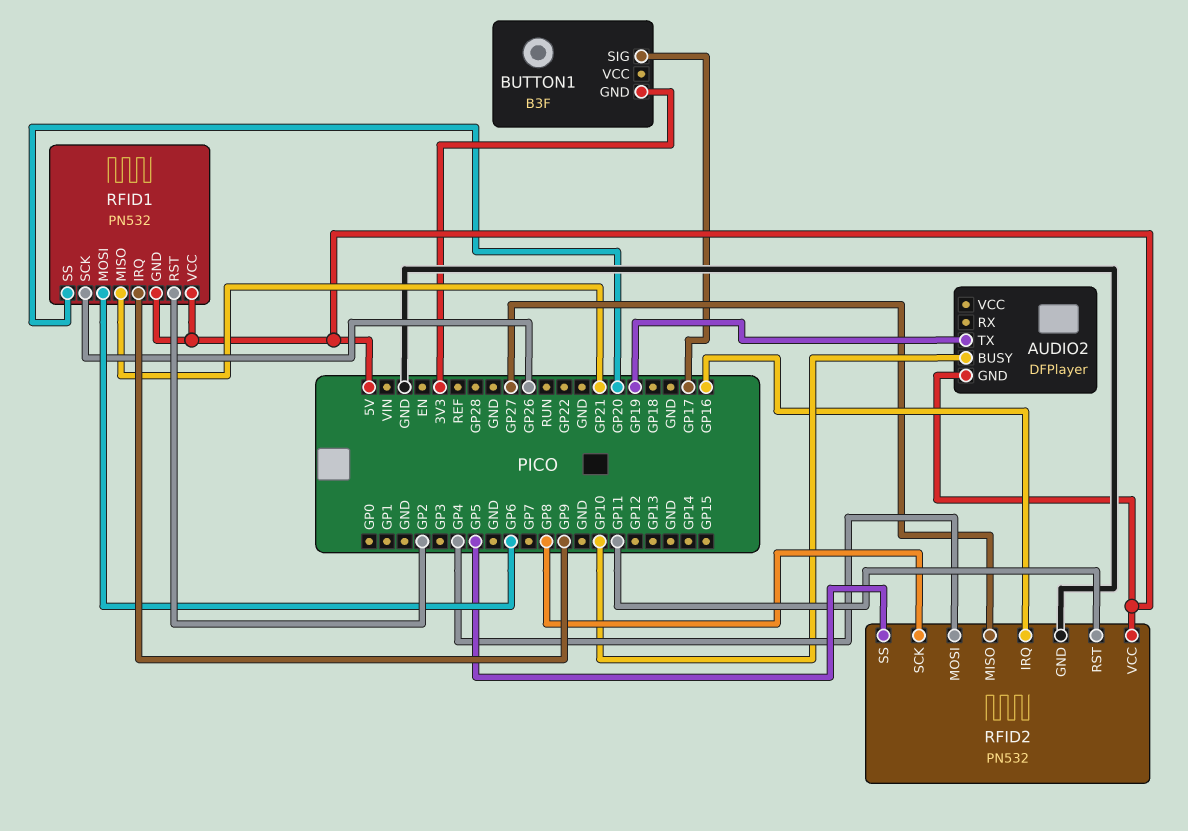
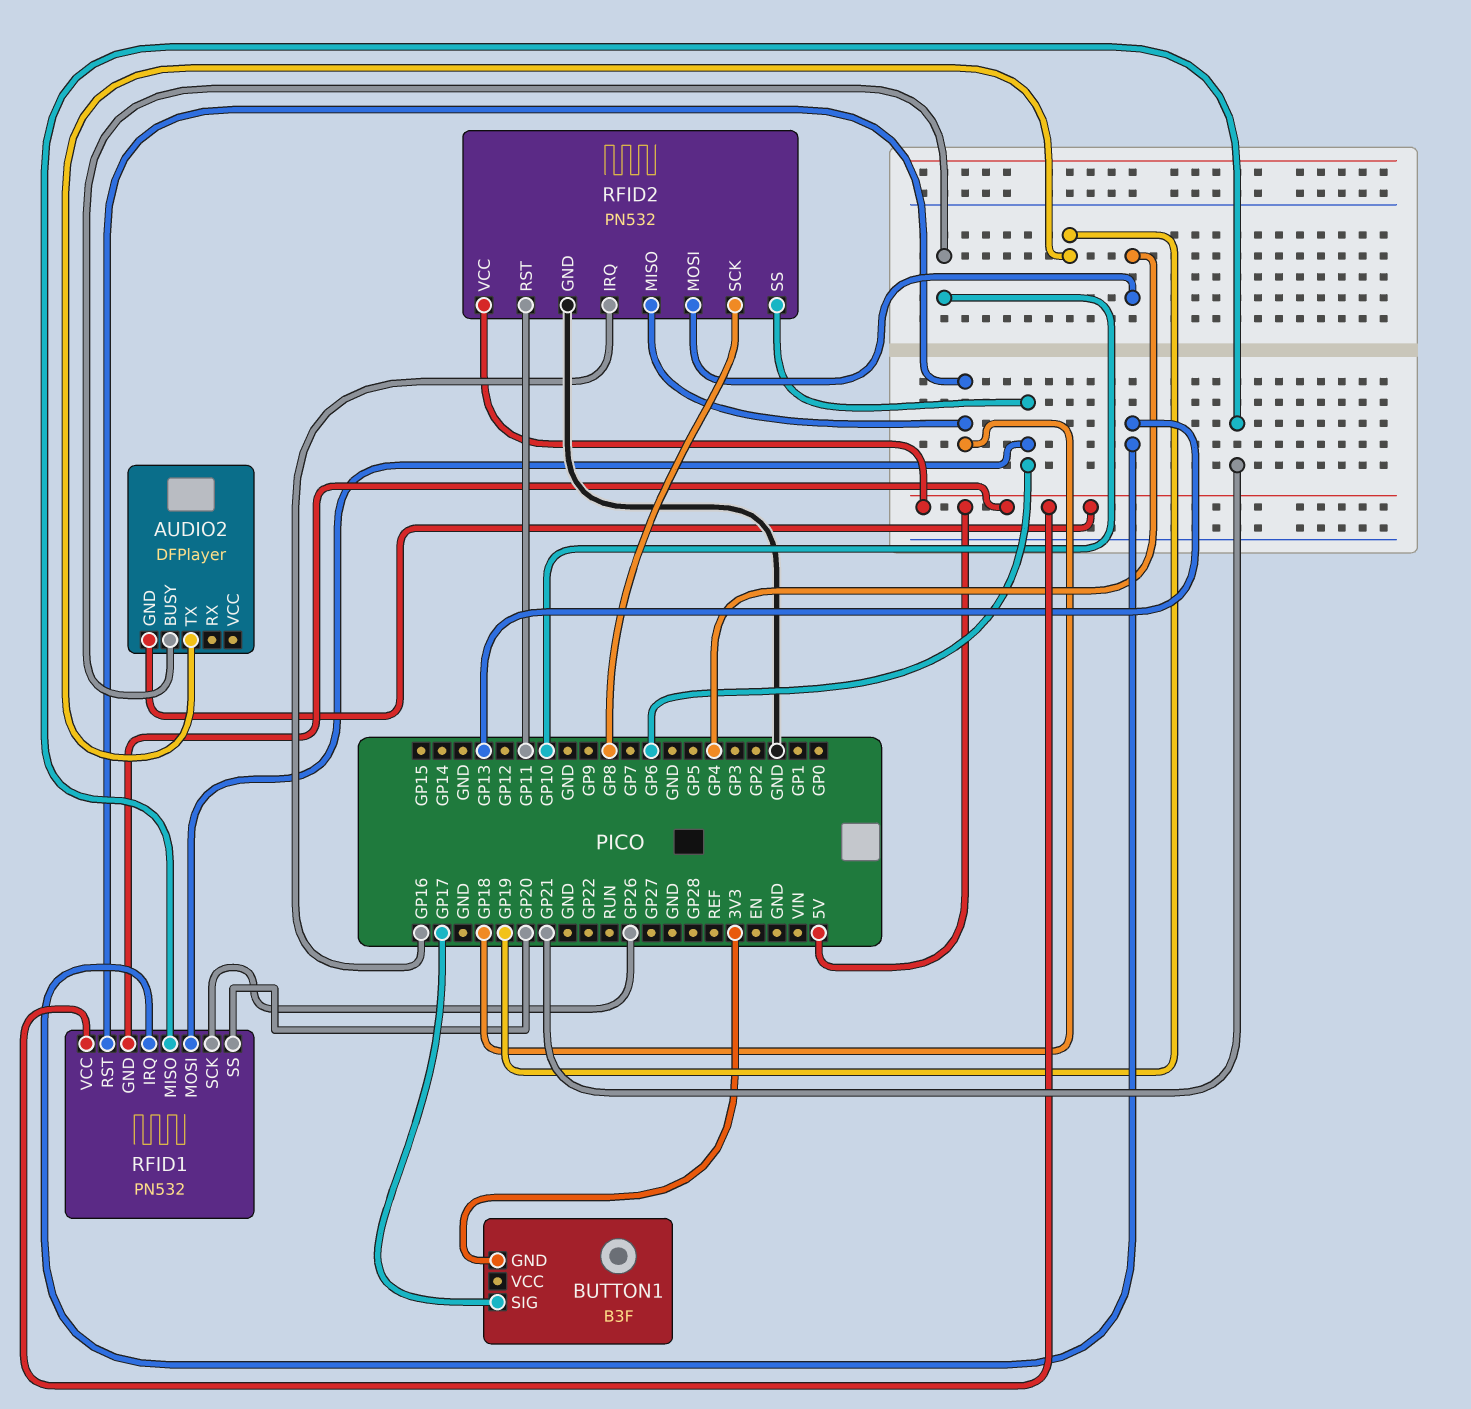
RFID1 pin IRQ: GP9 -> GP13
RFID1 pin RST: GP2 -> GP18
RFID2 pin MISO: GP27 -> GP18
RFID2 pin SS: GP5 -> GP6

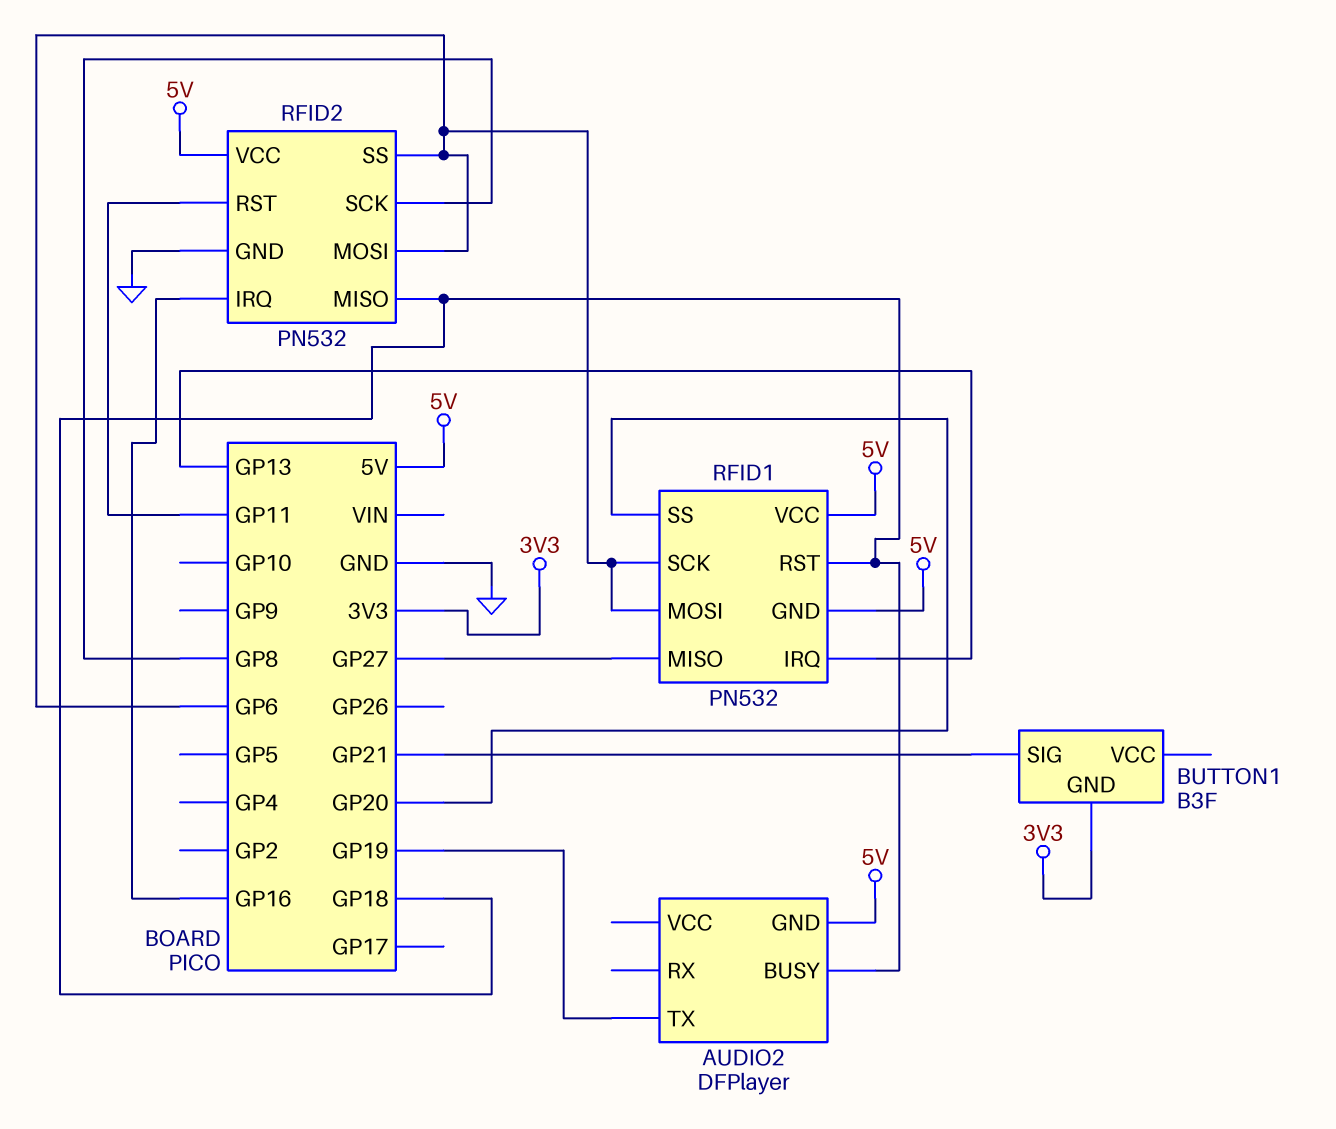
AUDIO2 pin BUSY: GP10 -> GP18
BUTTON1 pin SIG: GP17 -> GP21
RFID1 pin MISO: GP21 -> GP27
RFID1 pin SCK: GP26 -> GP6
RFID2 pin MOSI: GP4 -> GP6

